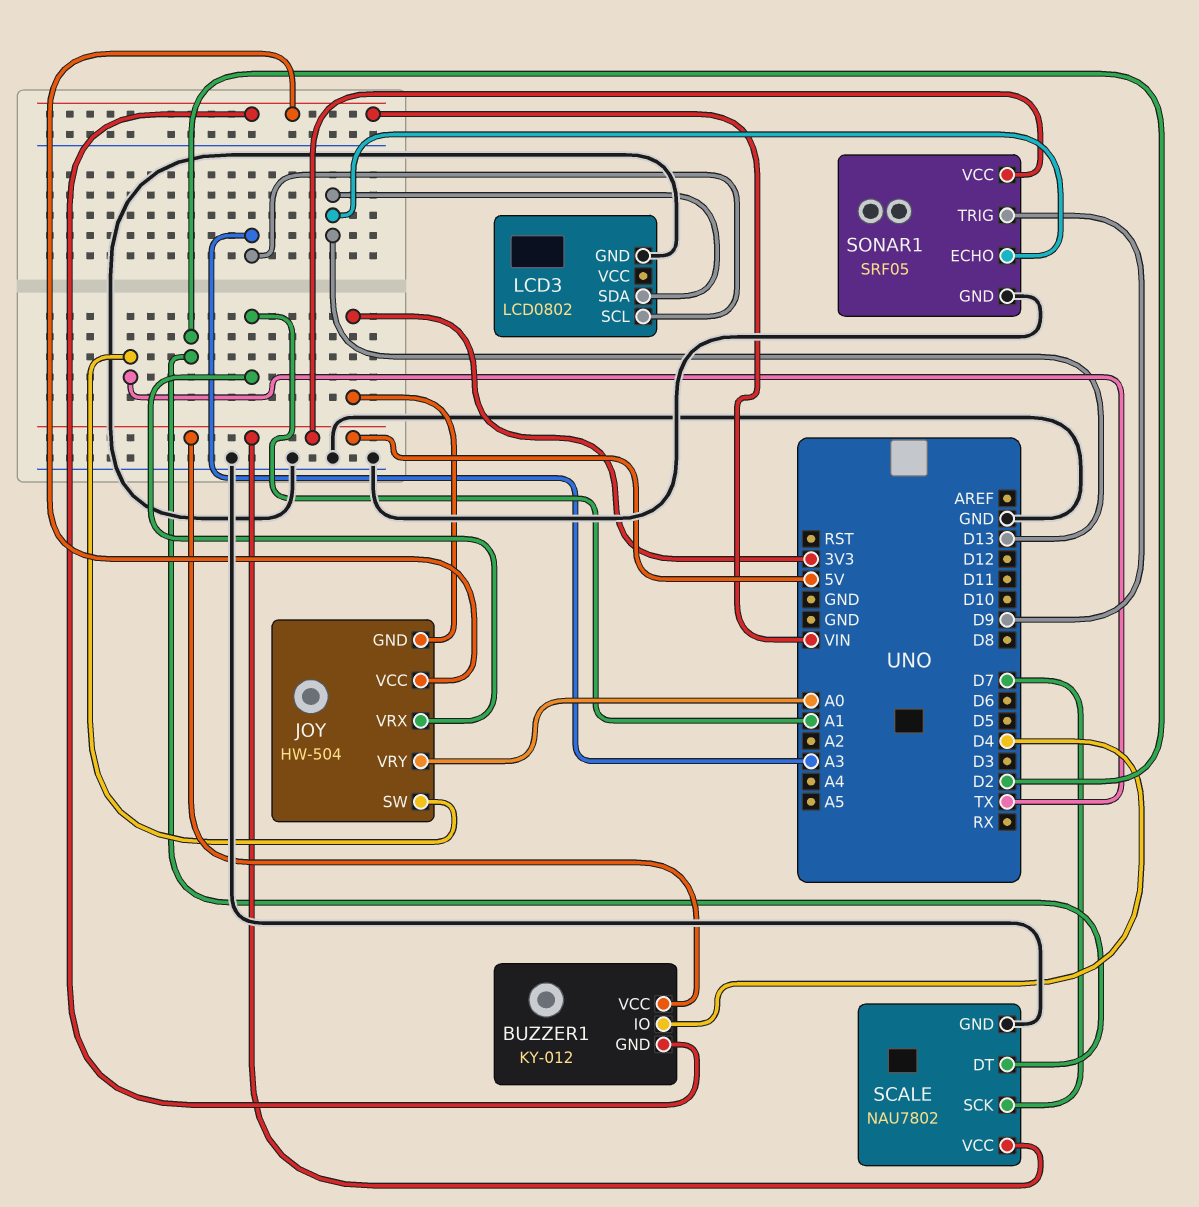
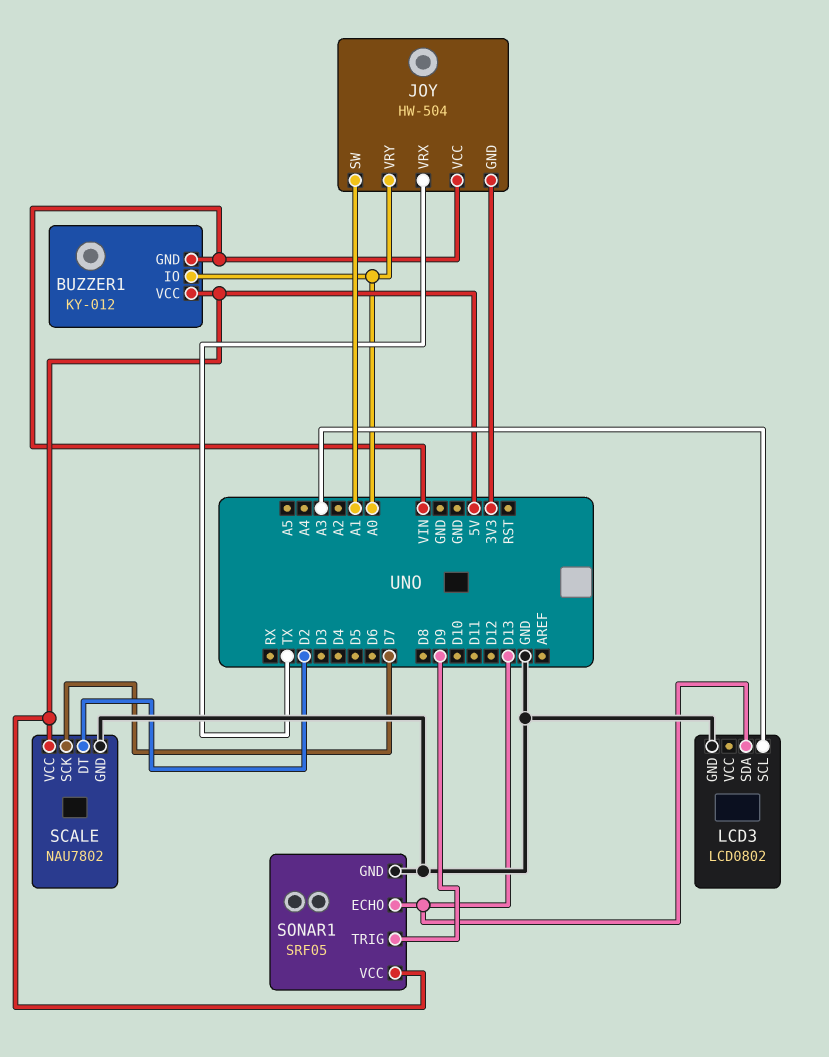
BUZZER1 pin IO: D4 -> A0
JOY pin SW: TX -> A1
JOY pin VRX: A1 -> TX

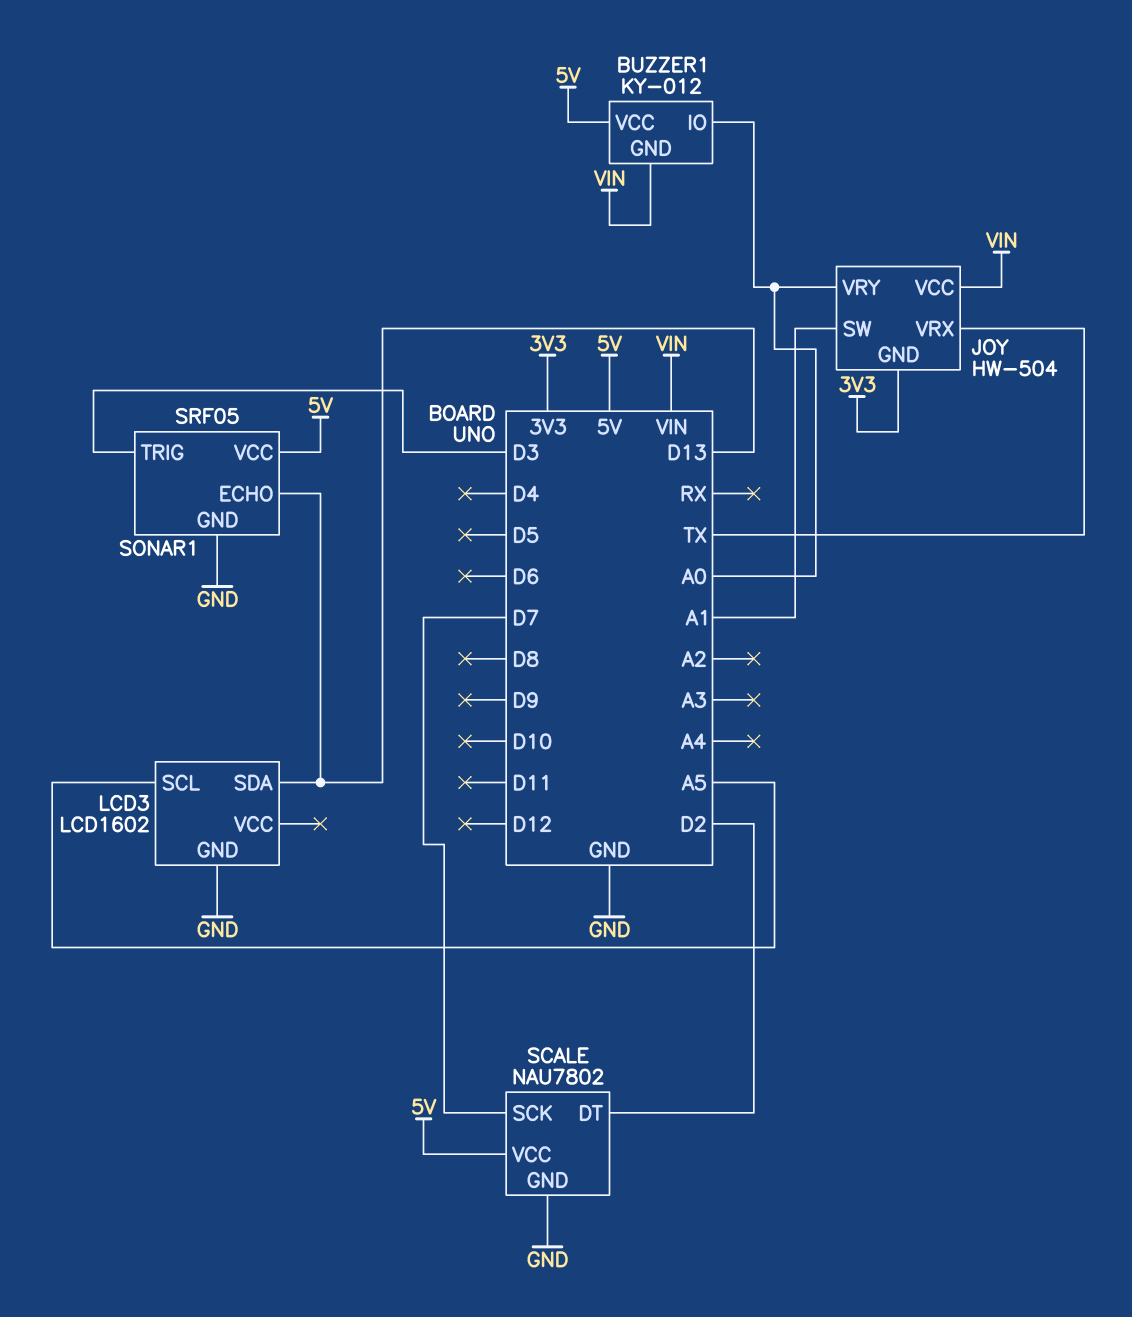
LCD3: LCD0802 -> LCD1602
LCD3 pin SCL: A3 -> A5
SONAR1 pin TRIG: D9 -> D3

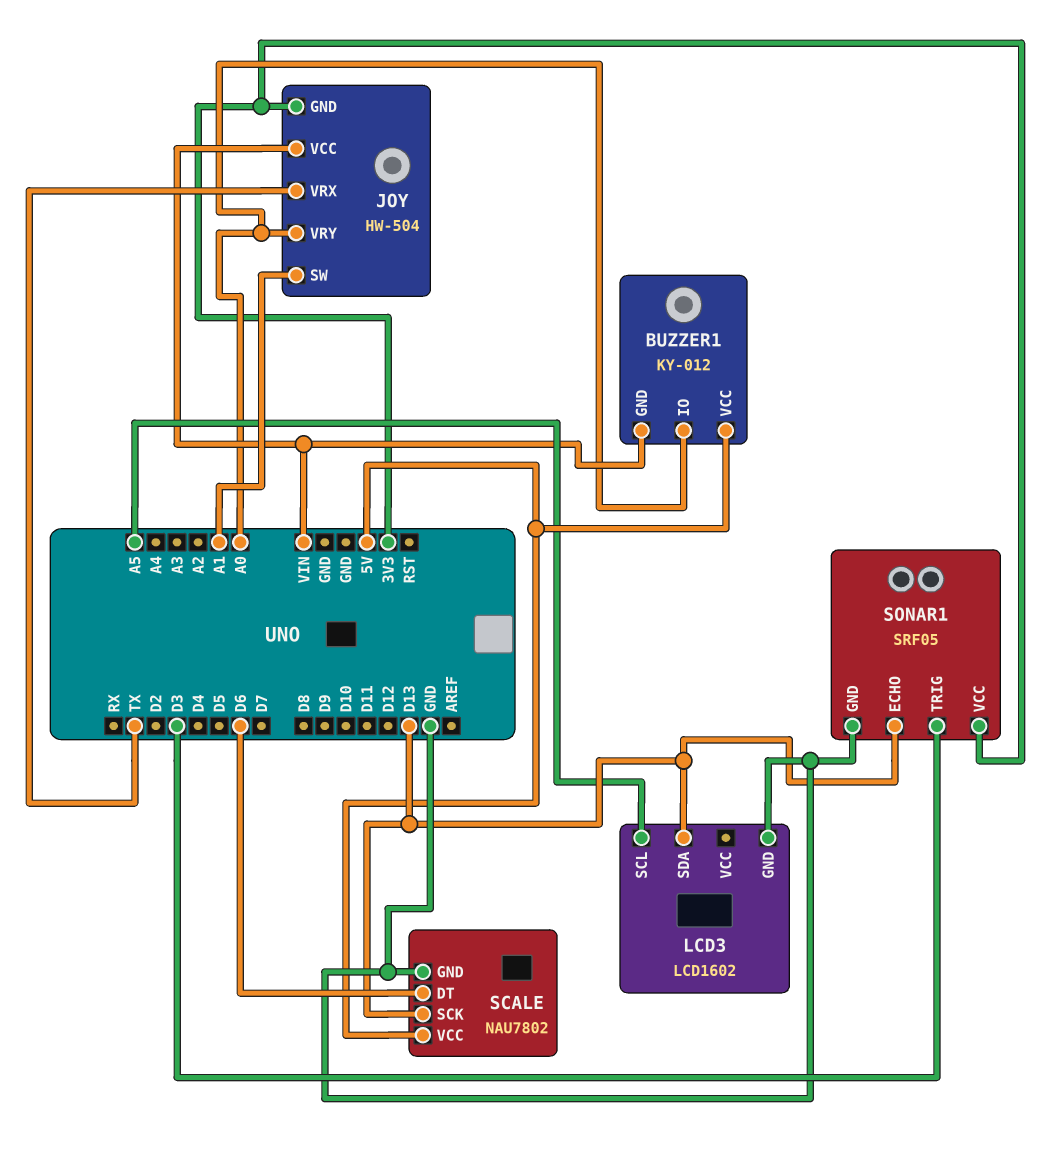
SCALE pin DT: D2 -> D6
SCALE pin SCK: D7 -> D13
SONAR1 pin VCC: 5V -> 3V3

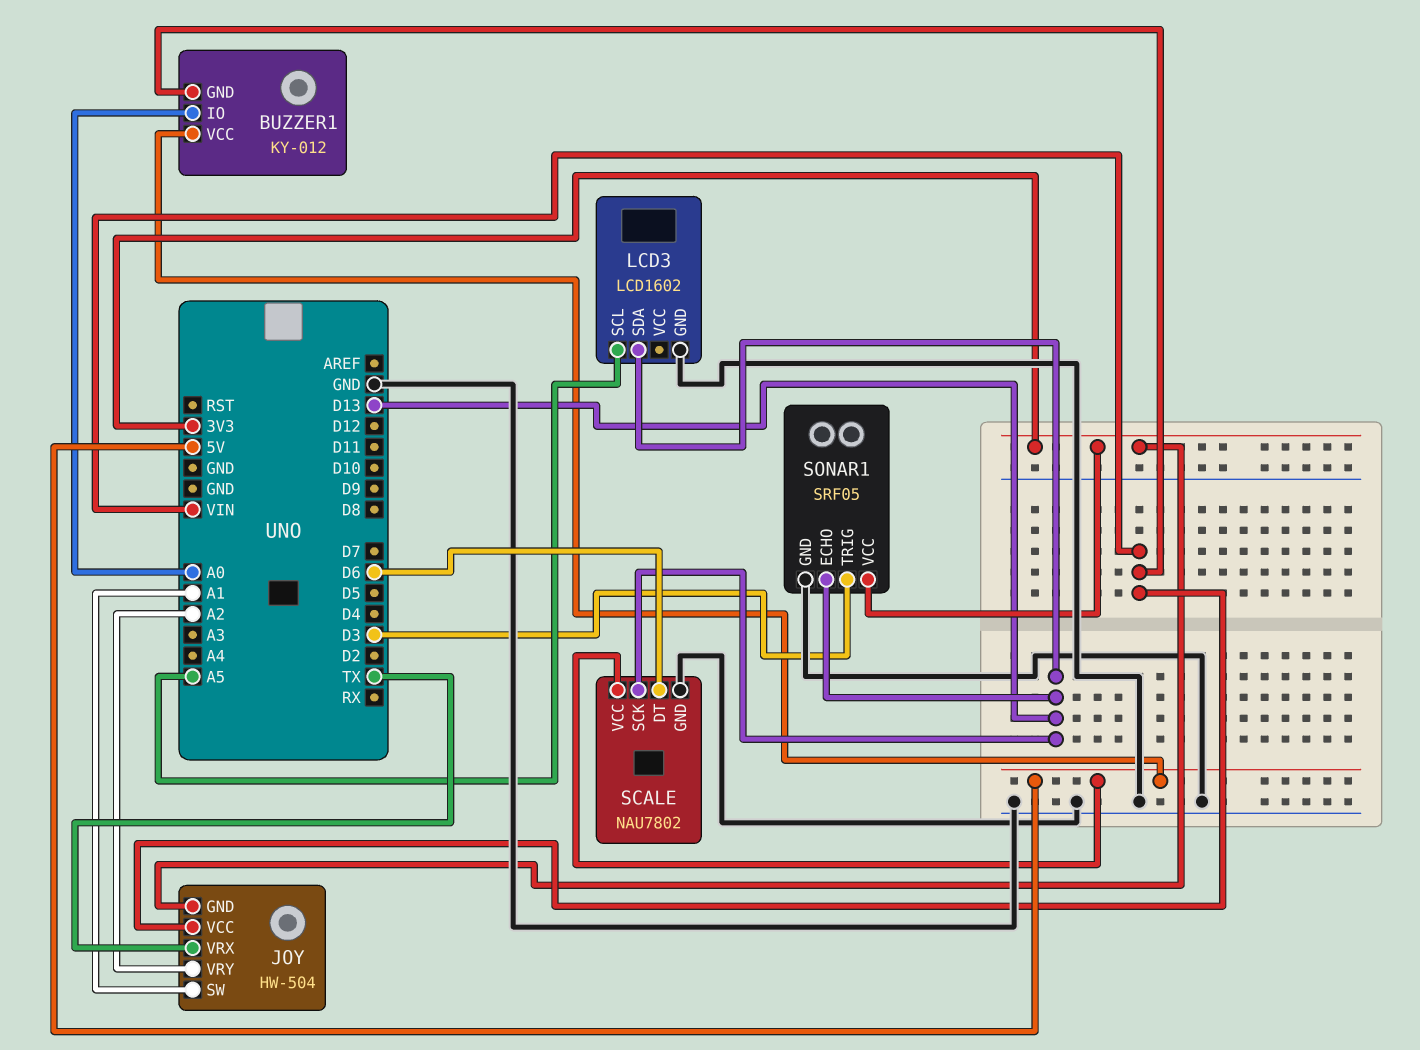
JOY pin VRY: A0 -> A2

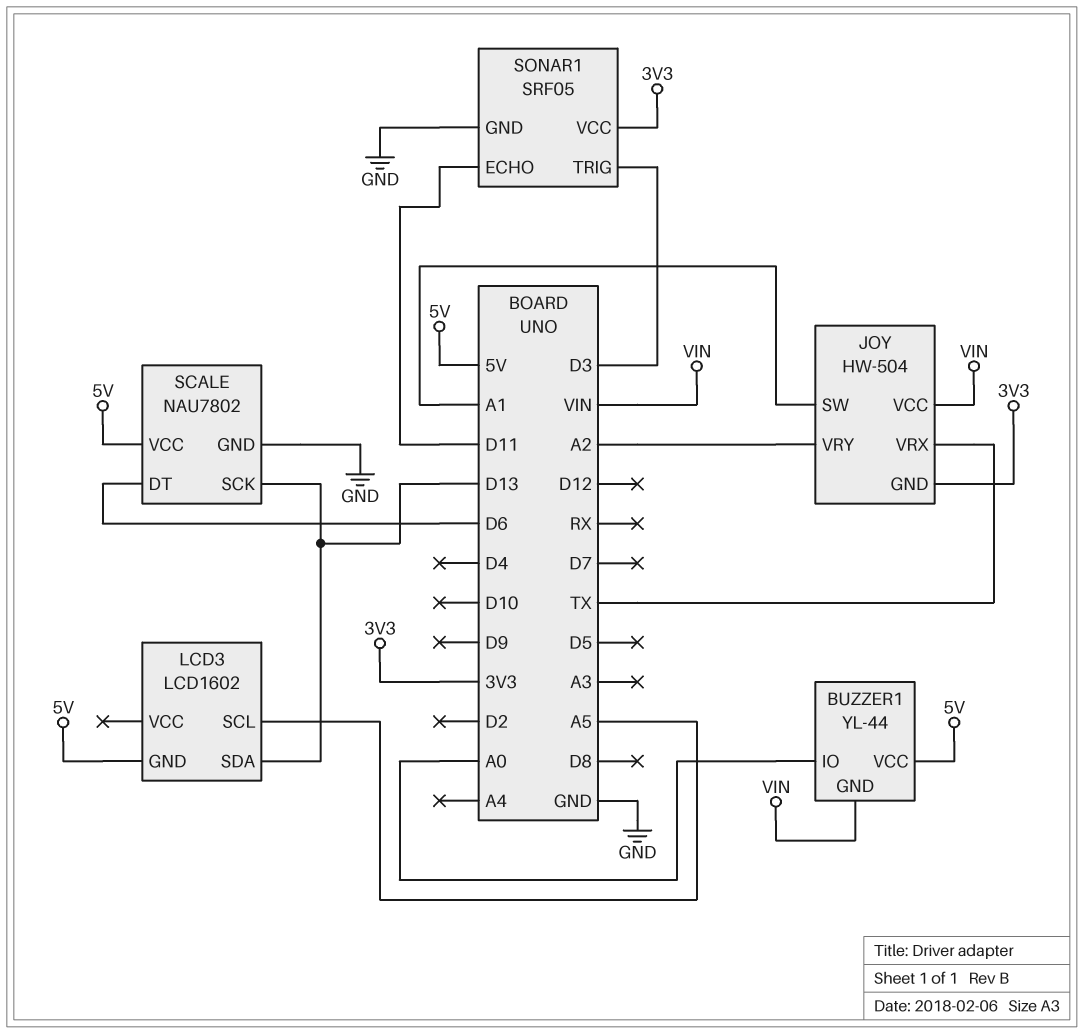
BUZZER1: KY-012 -> YL-44
LCD3 pin GND: GND -> 5V
SONAR1 pin ECHO: D13 -> D11

